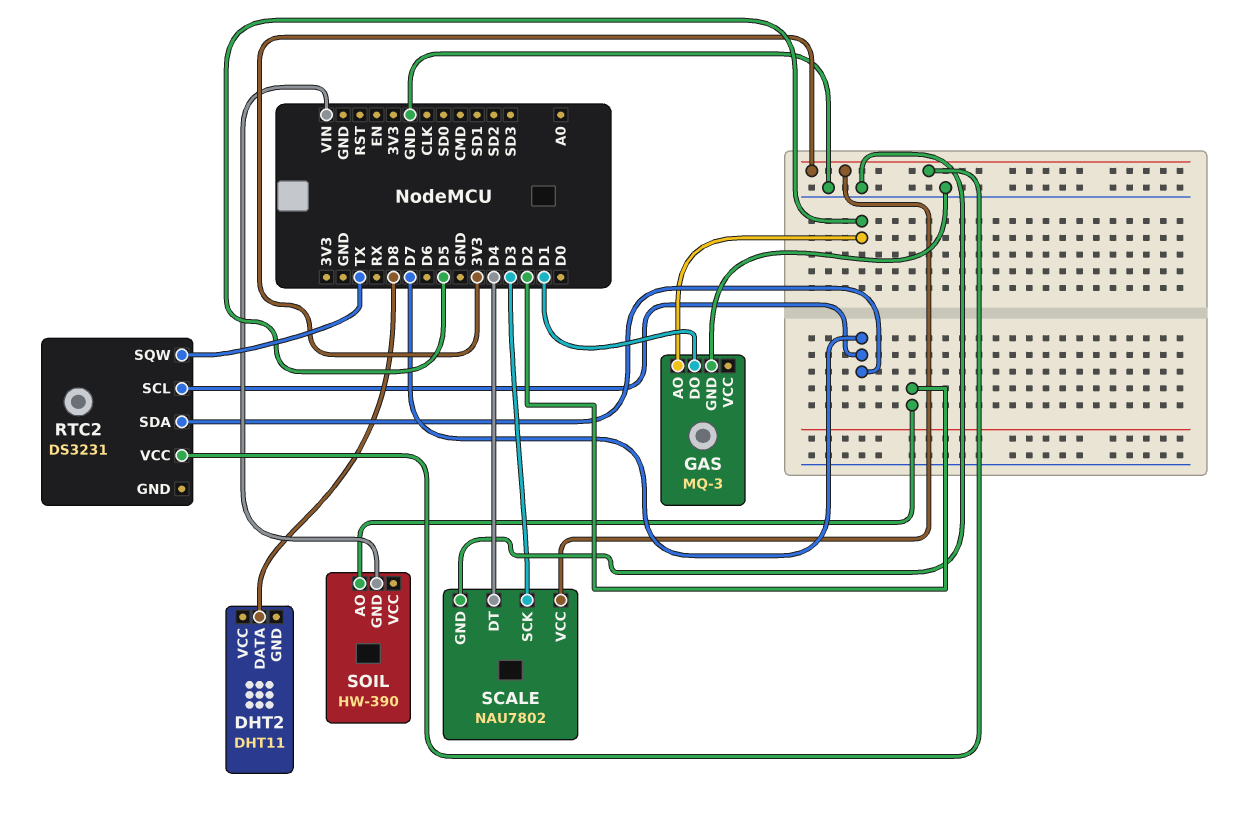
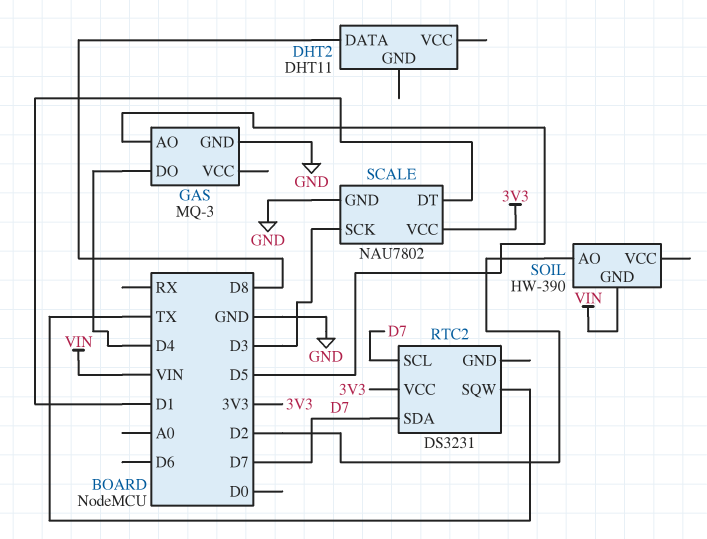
GAS pin DO: D1 -> D4
SCALE pin DT: D4 -> D1

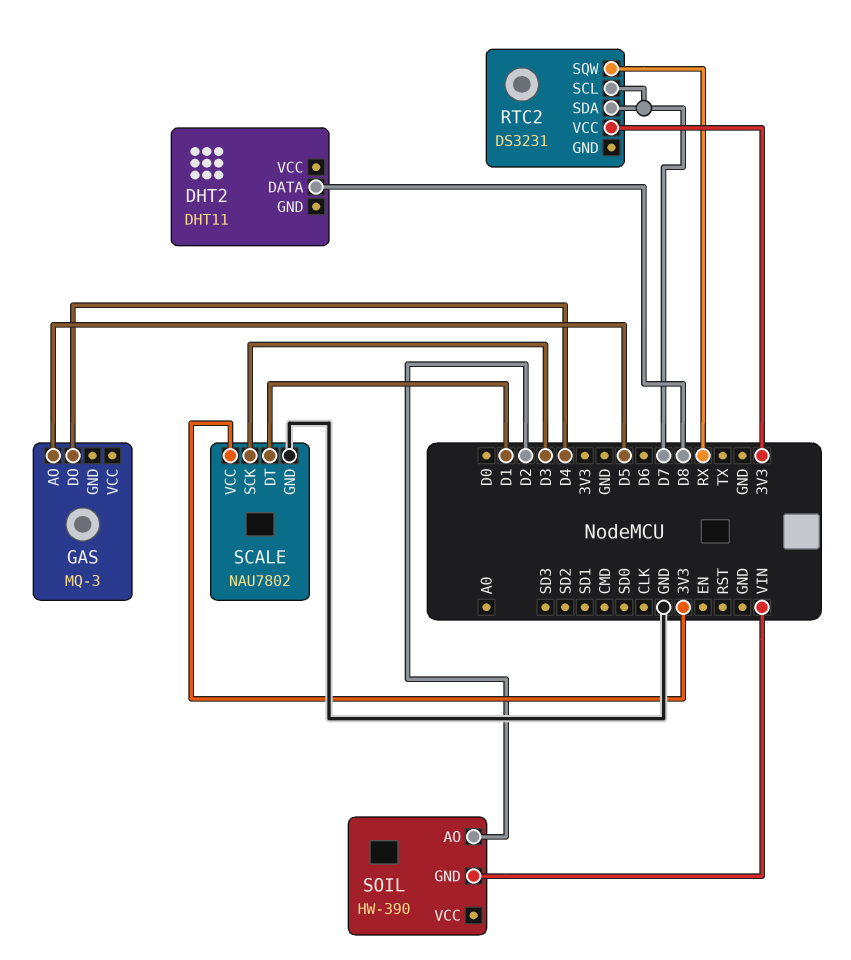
GAS pin GND: GND -> none
RTC2 pin SQW: TX -> RX

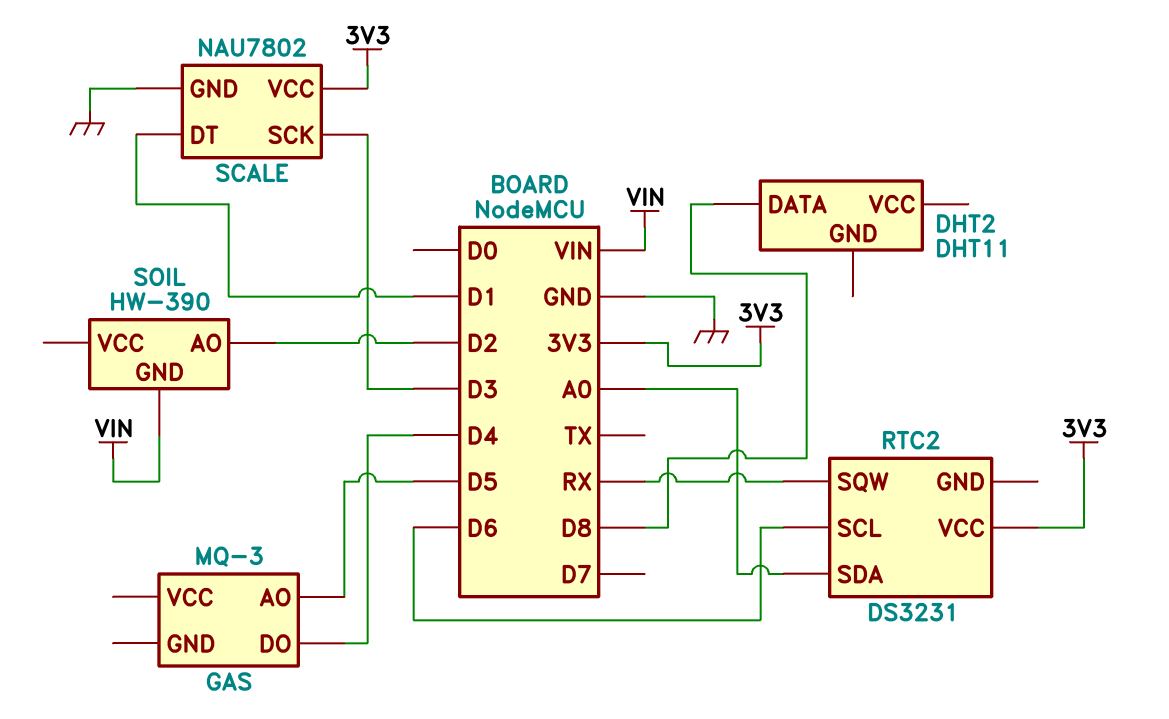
RTC2 pin SCL: D7 -> D6
RTC2 pin SDA: D7 -> A0

